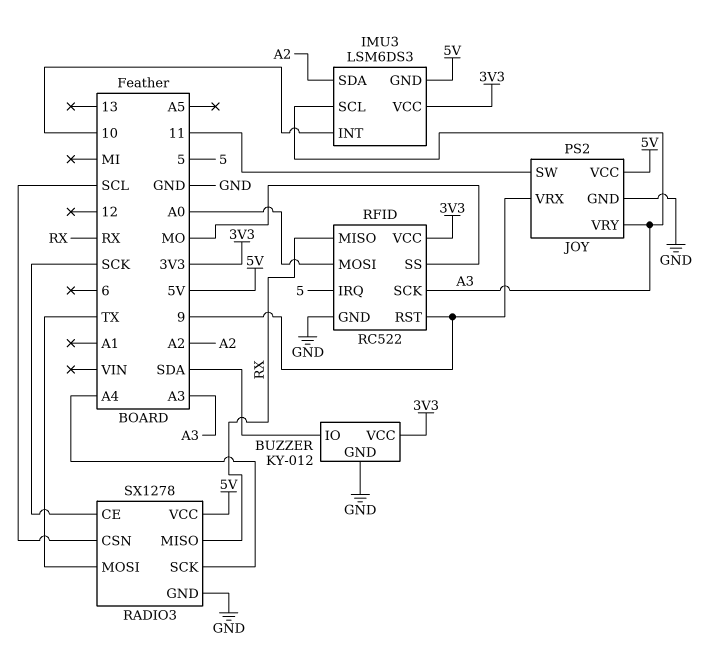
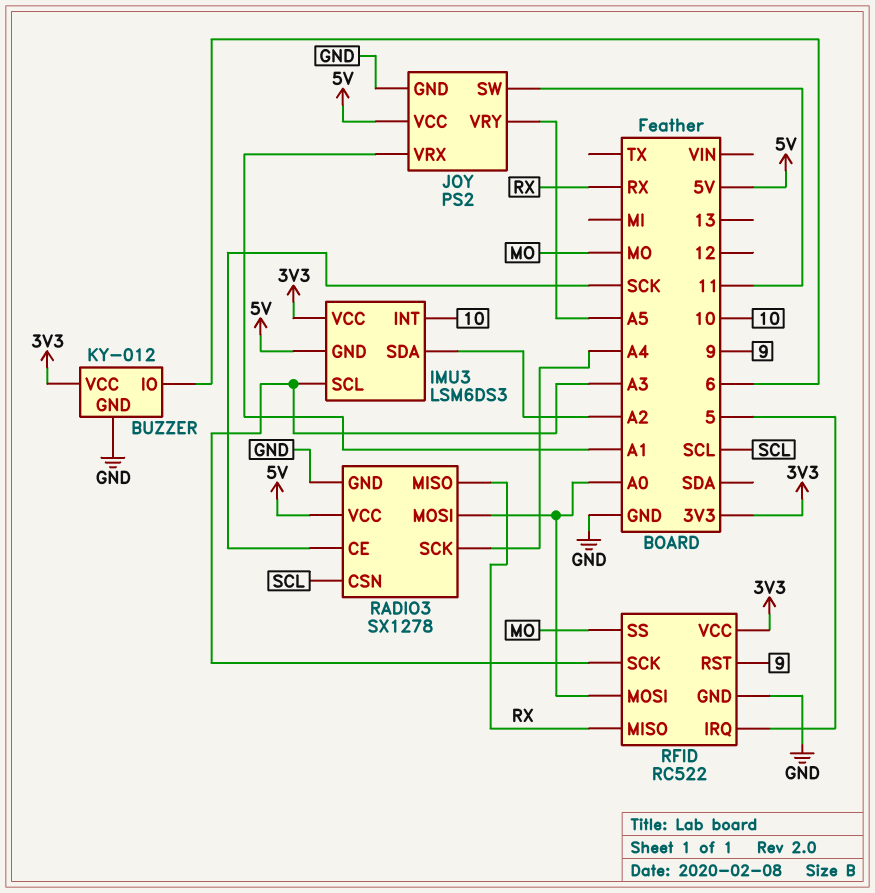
BUZZER pin IO: SDA -> 6
JOY pin VRX: 9 -> A1
JOY pin VRY: A3 -> A5
RADIO3 pin MOSI: TX -> A0

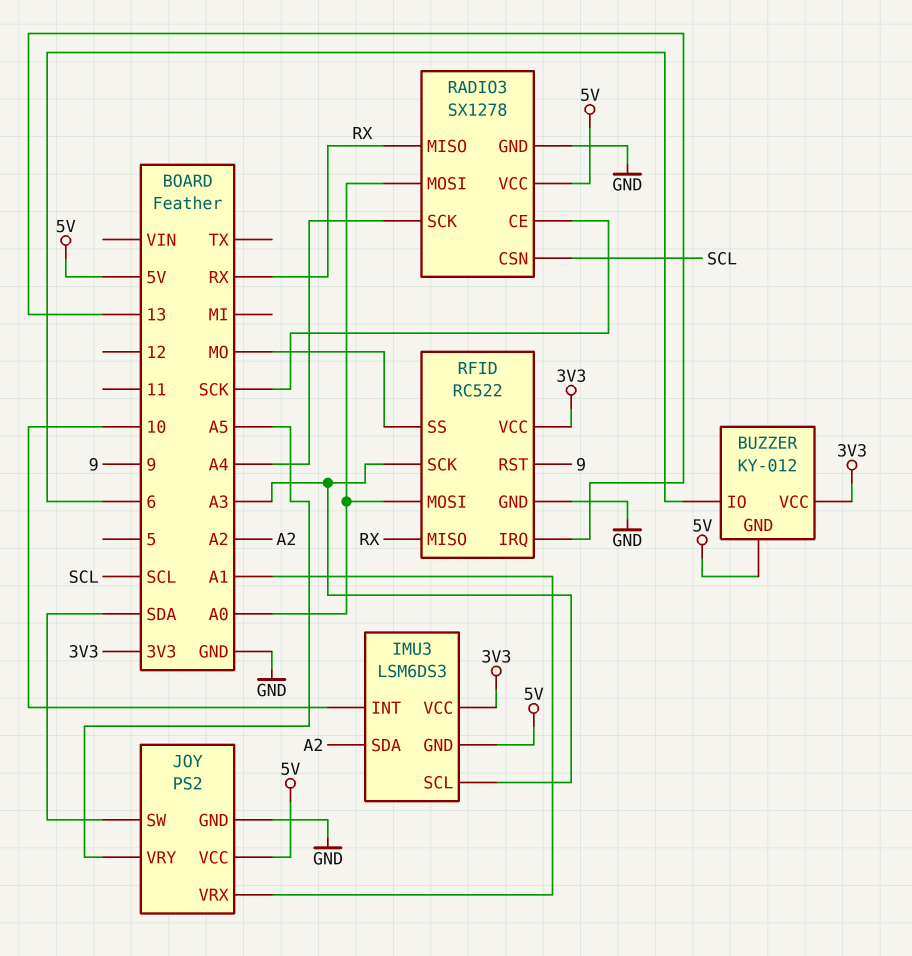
BUZZER pin GND: GND -> 5V
JOY pin SW: 11 -> SDA
RFID pin IRQ: 5 -> 13

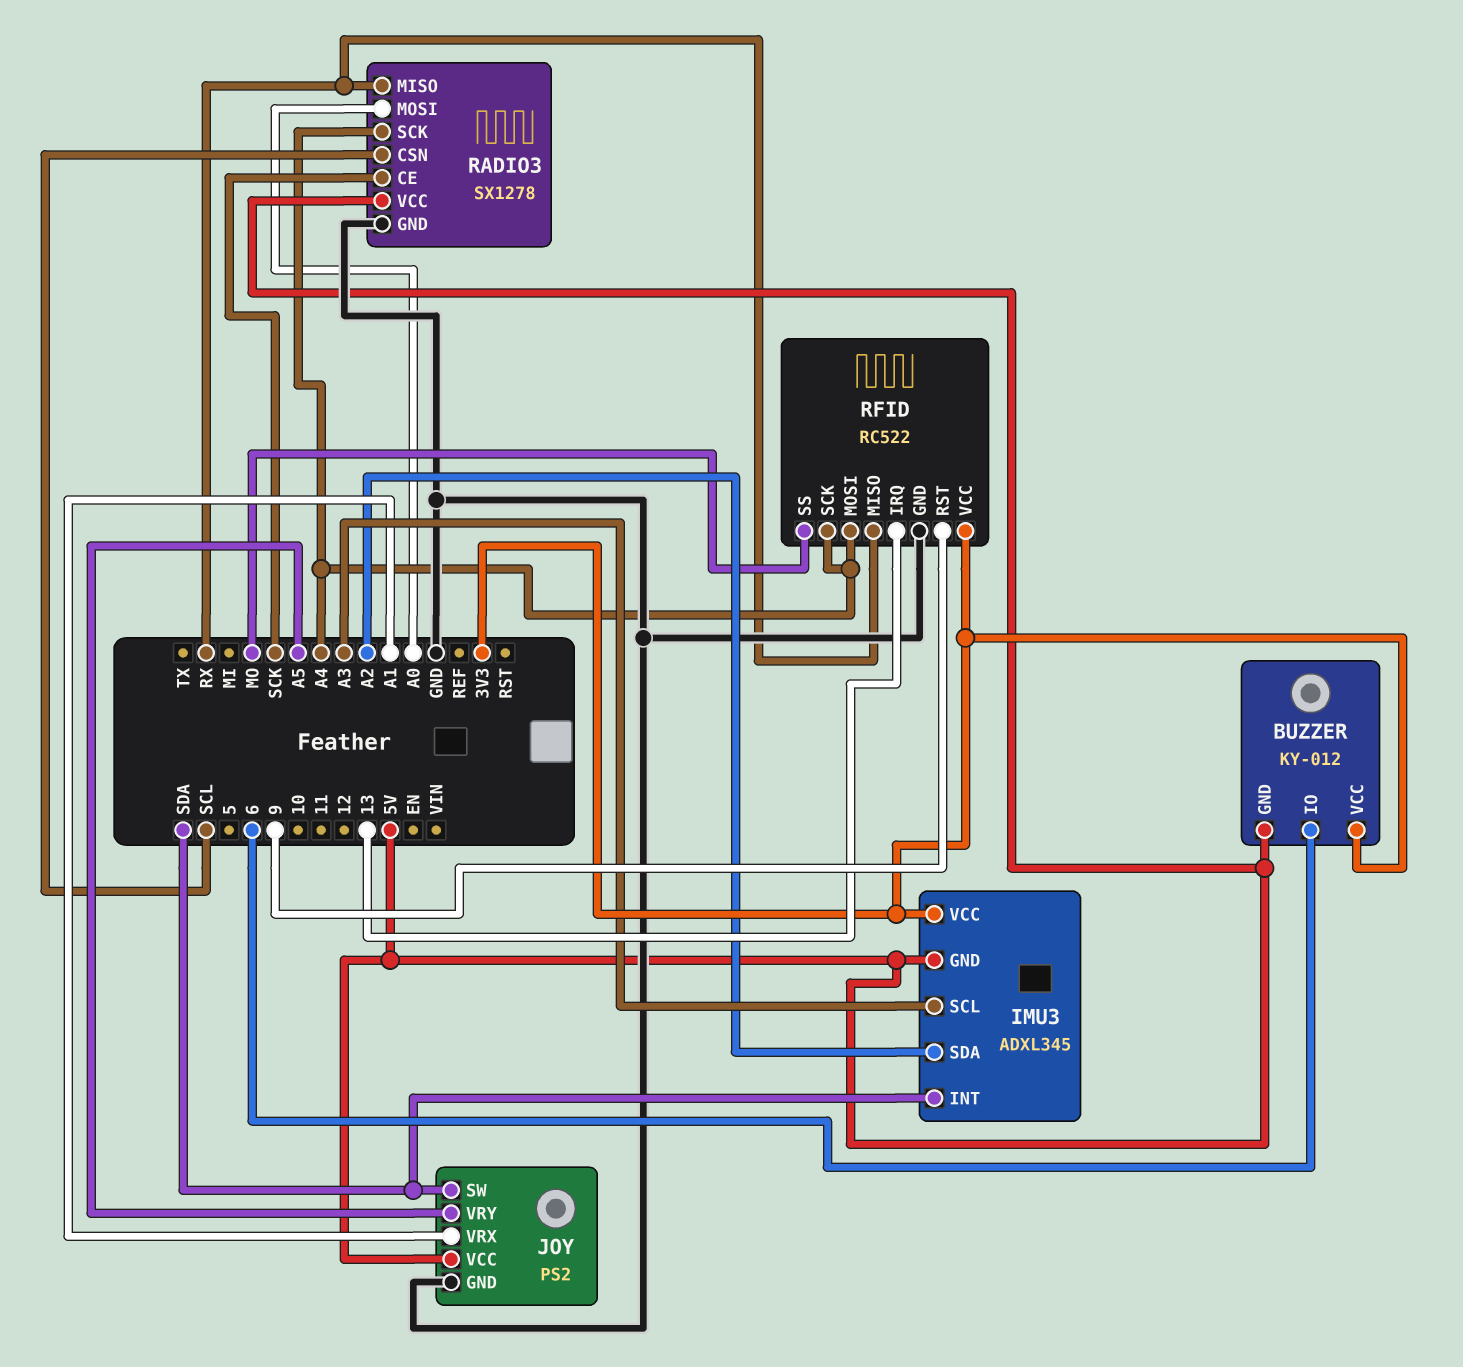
IMU3: LSM6DS3 -> ADXL345
IMU3 pin INT: 10 -> SDA
RFID pin MOSI: A0 -> A4
RFID pin SCK: A3 -> A4

